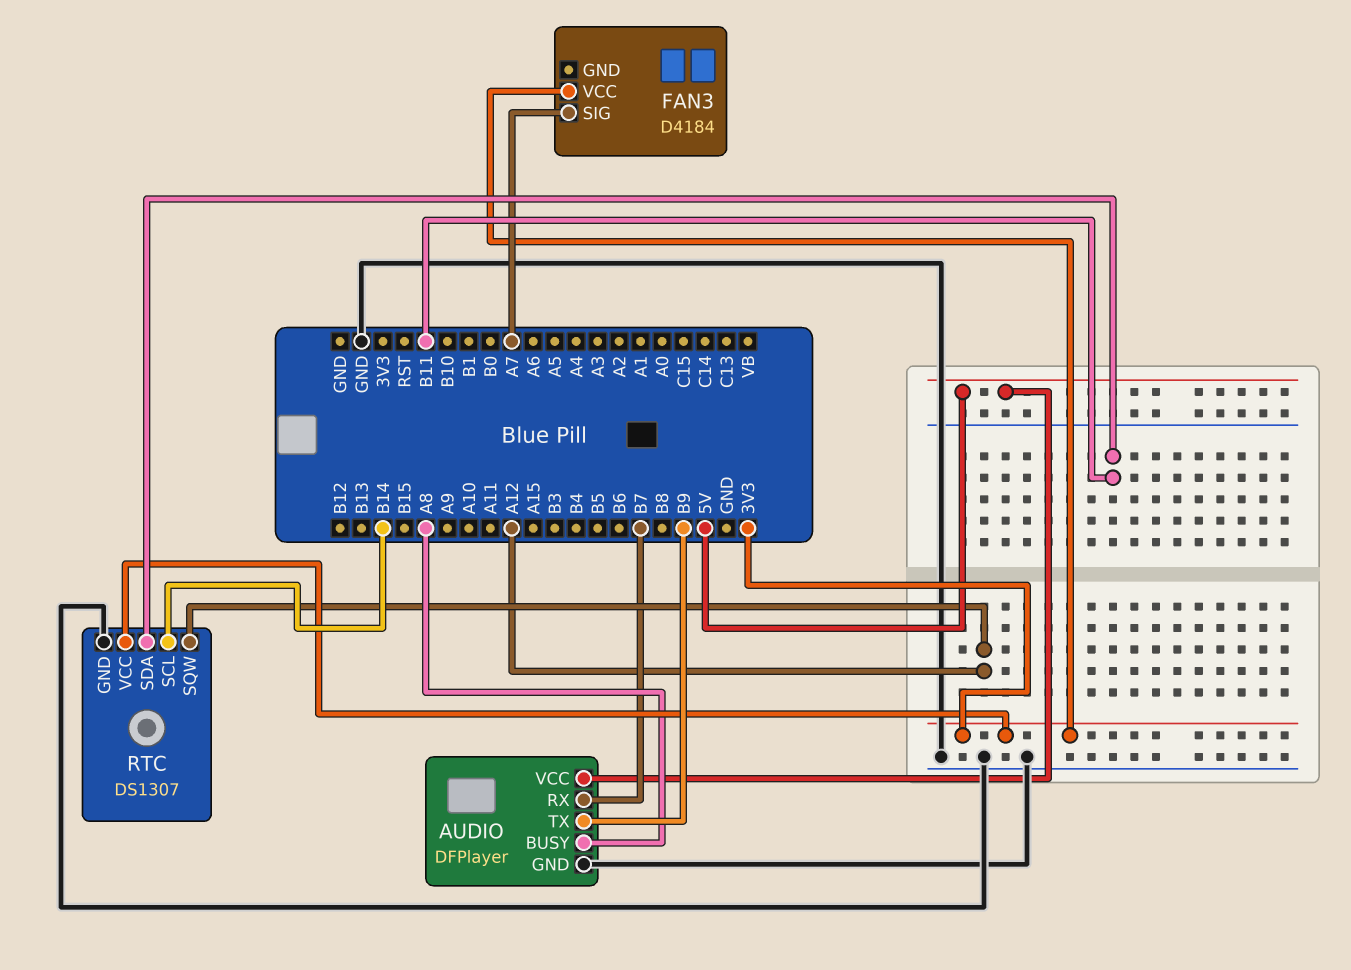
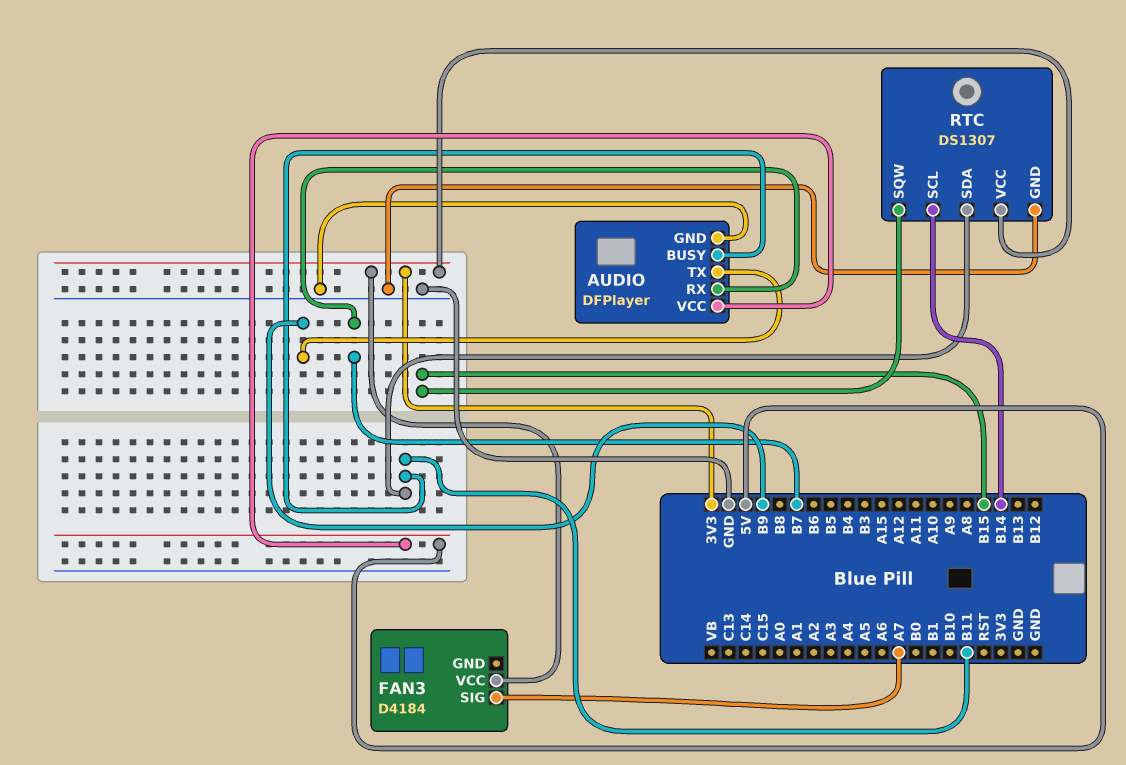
AUDIO pin BUSY: A8 -> B11
RTC pin SQW: A12 -> B15

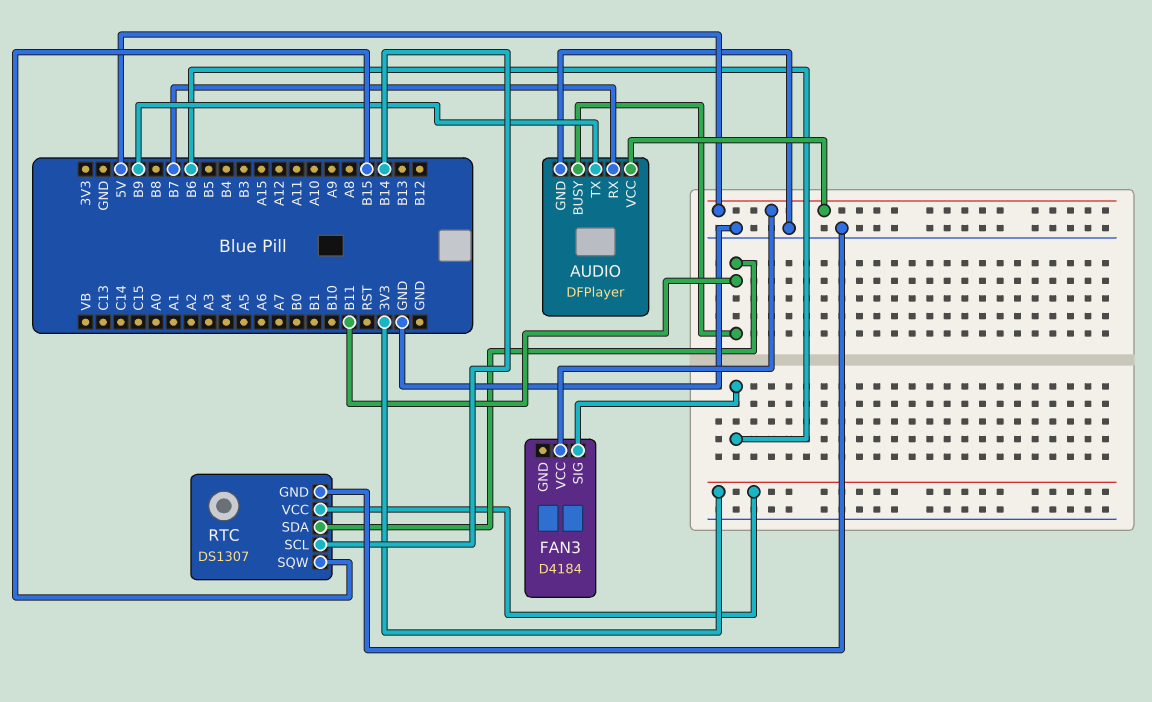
FAN3 pin SIG: A7 -> B6
FAN3 pin VCC: 3V3 -> 5V

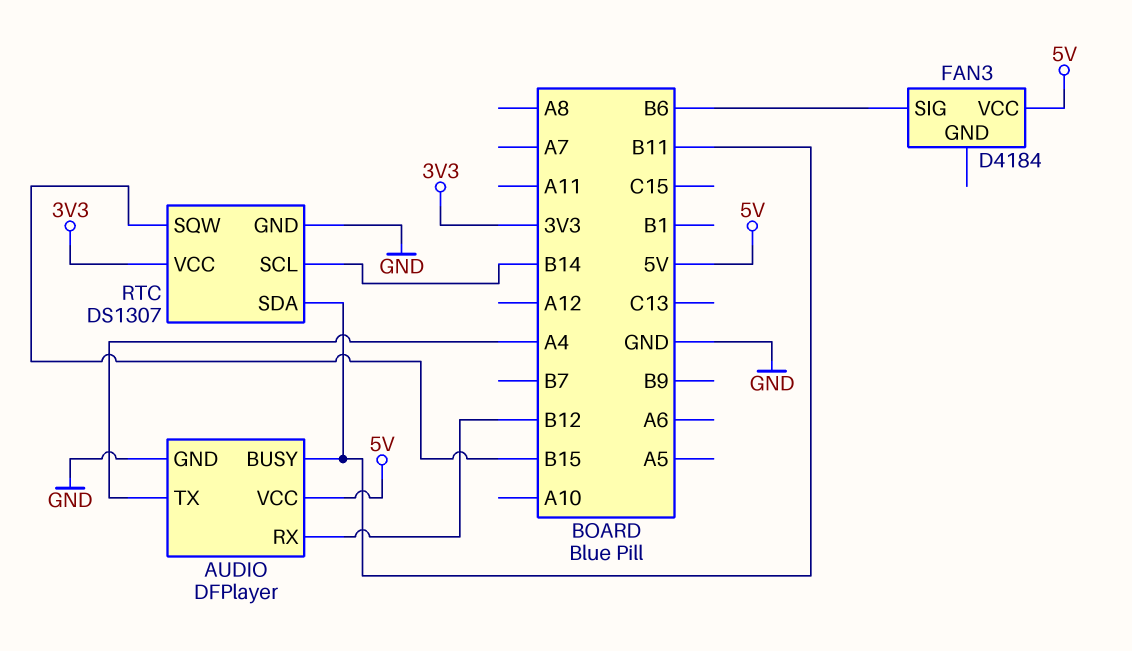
AUDIO pin RX: B7 -> B12
AUDIO pin TX: B9 -> A4

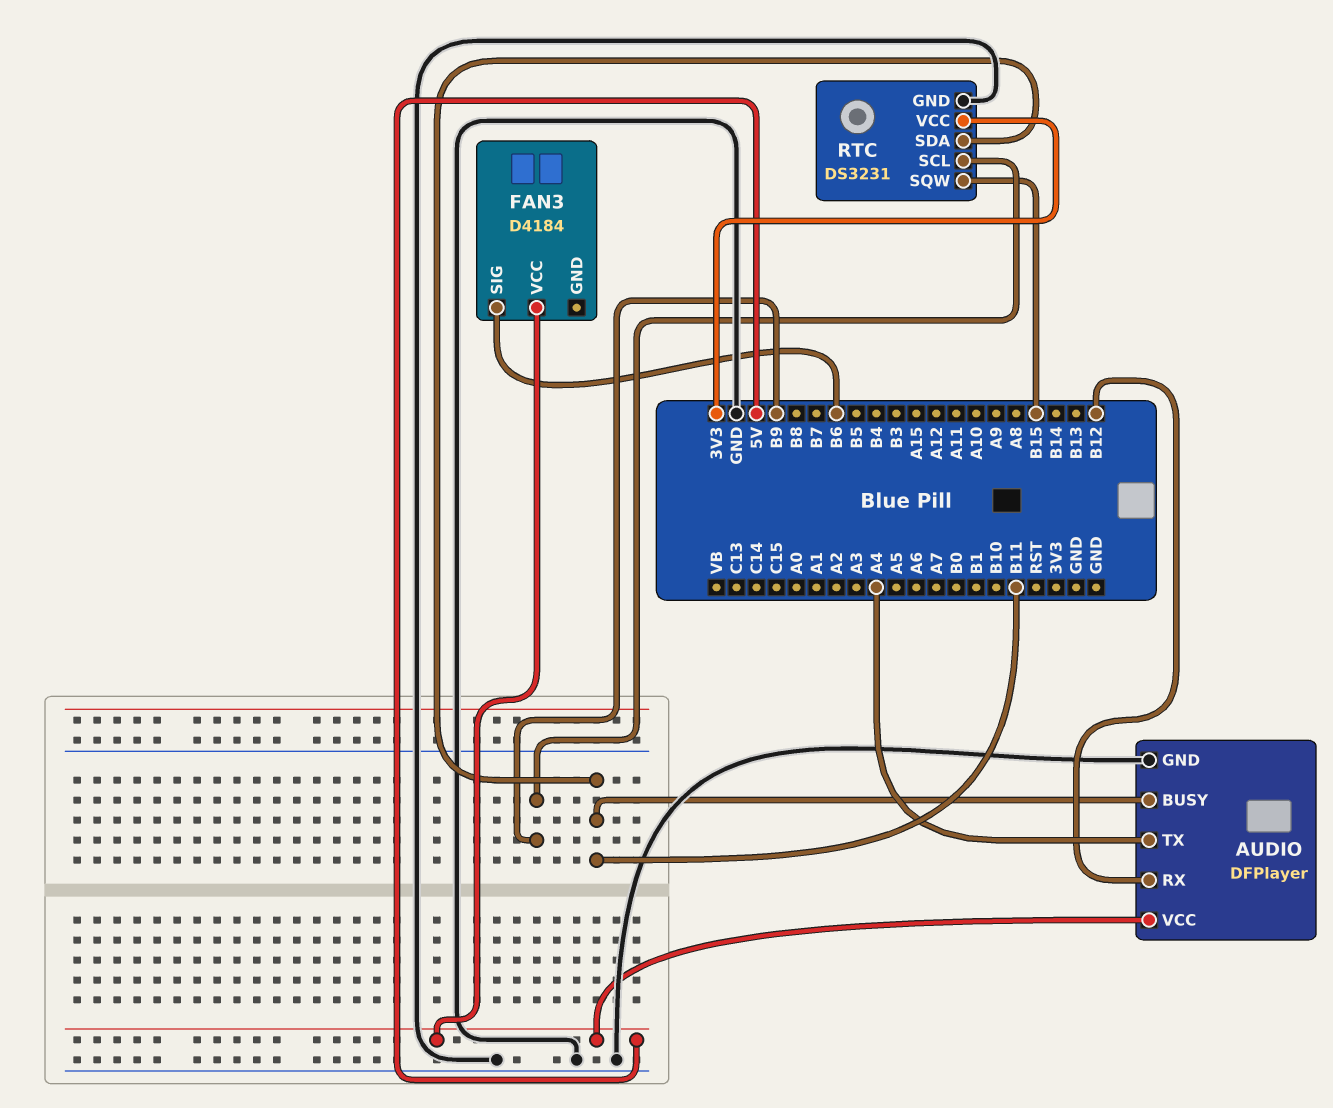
RTC: DS1307 -> DS3231
RTC pin SCL: B14 -> B9

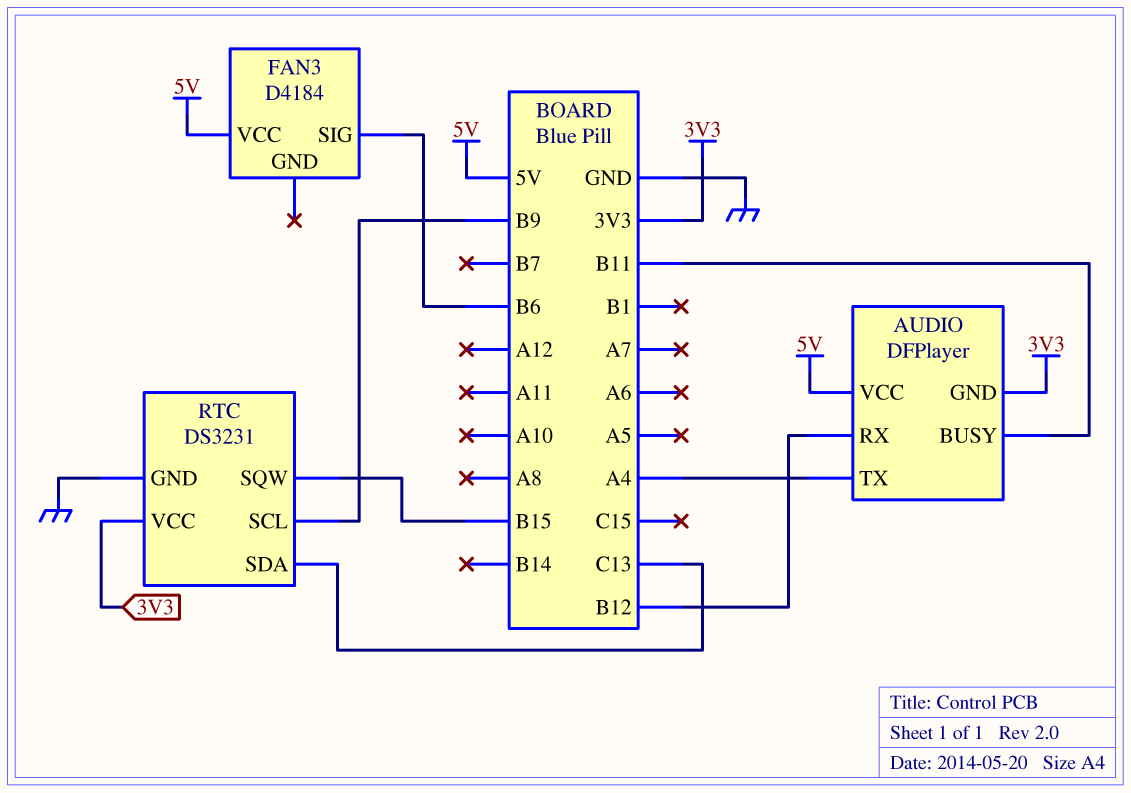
AUDIO pin GND: GND -> 3V3
RTC pin SDA: B11 -> C13

